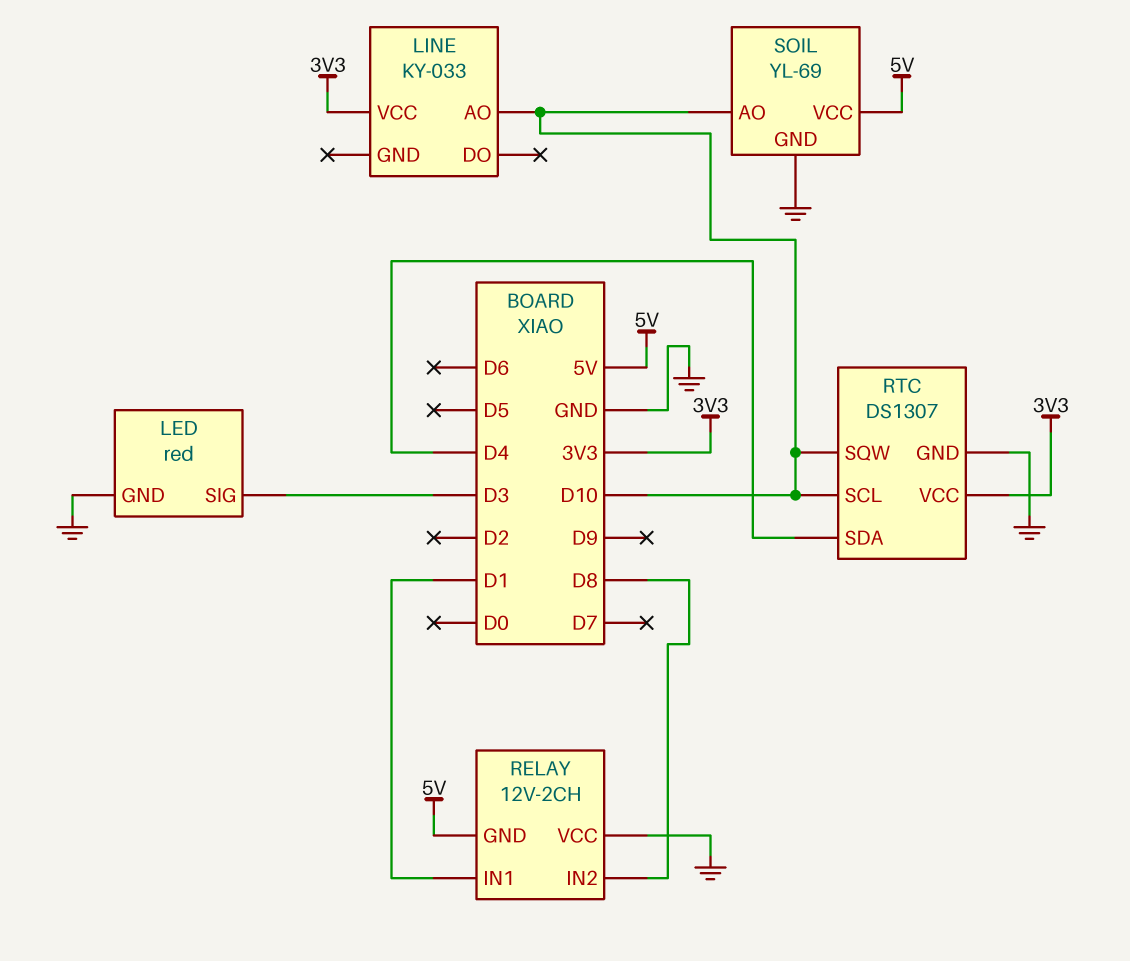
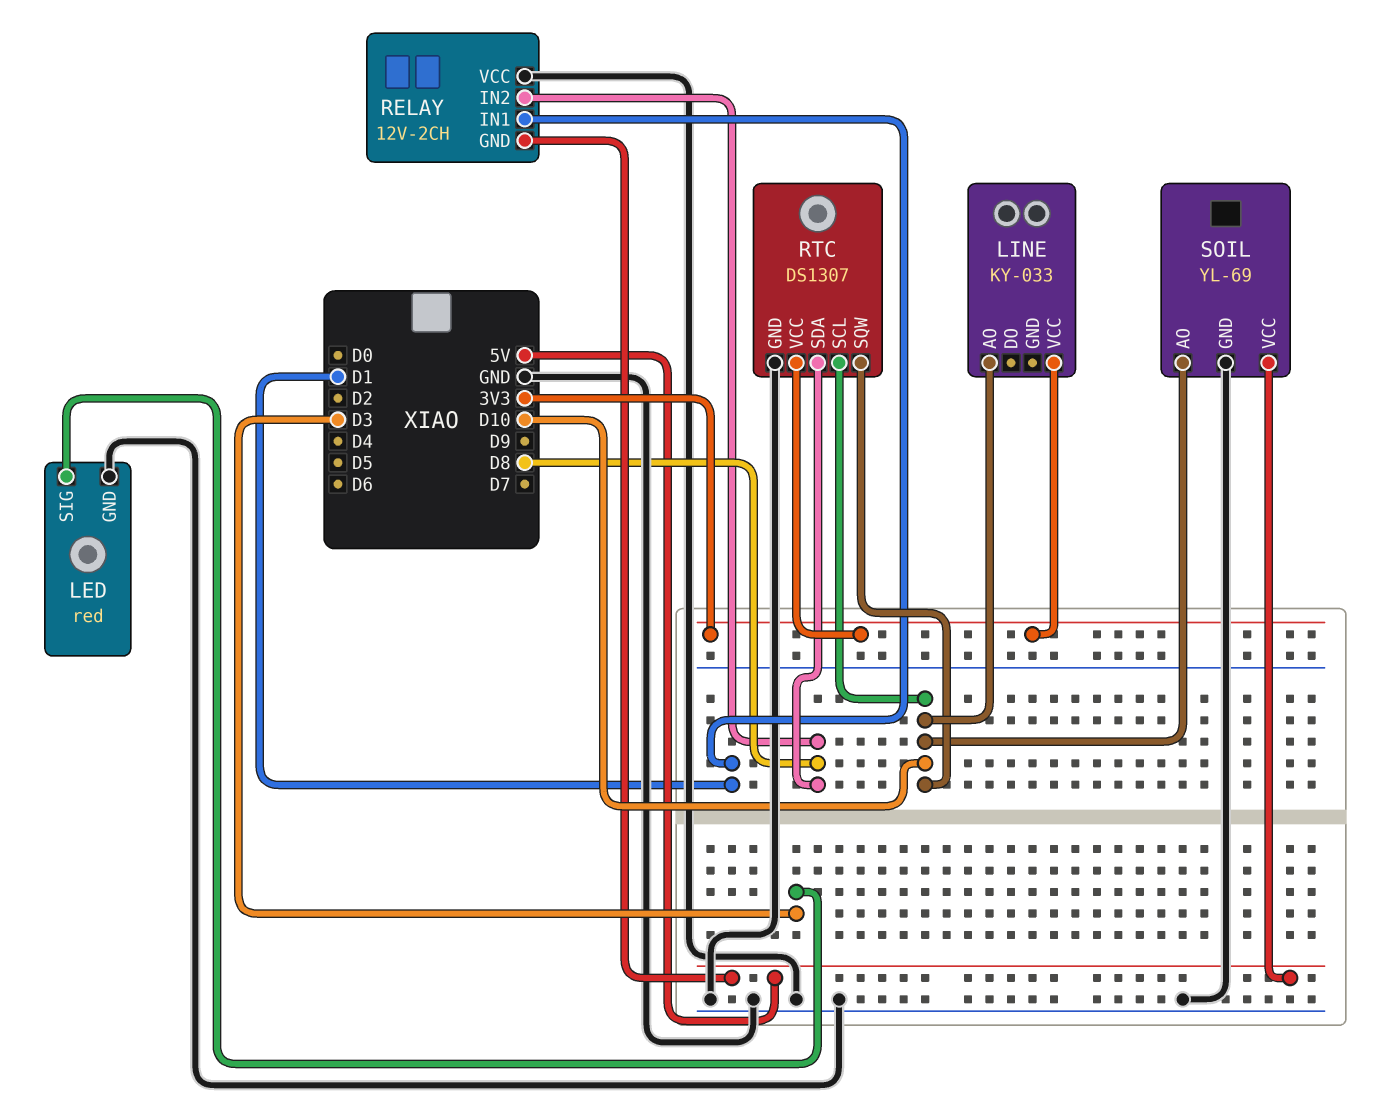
RTC pin SDA: D4 -> D8

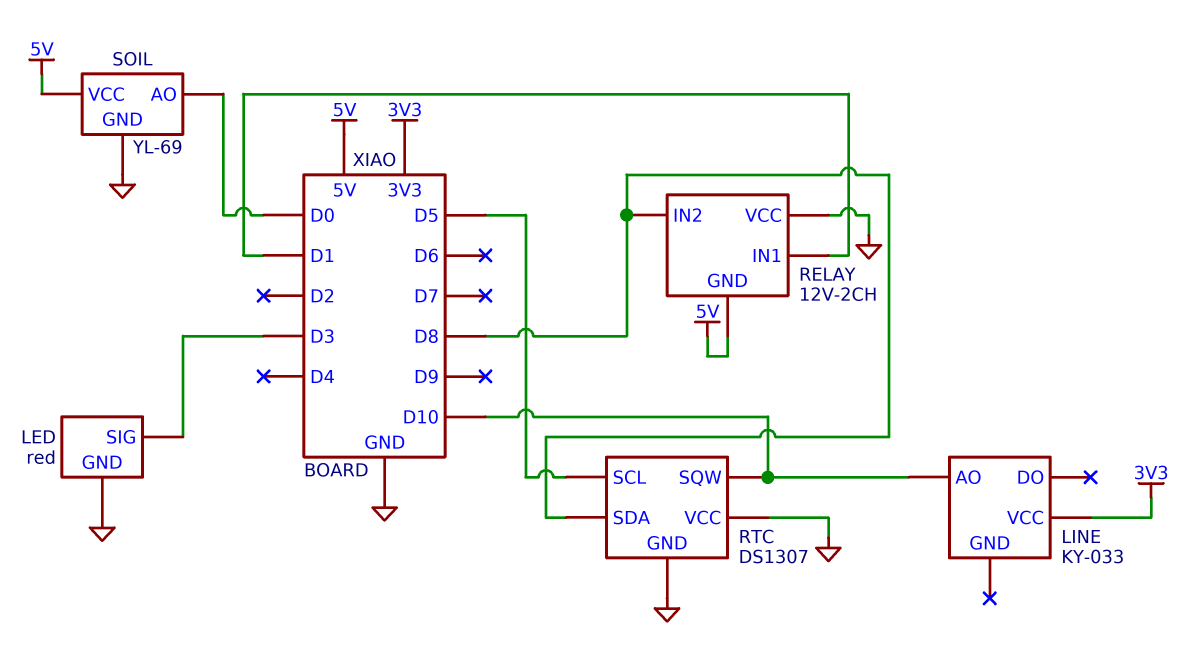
RTC pin SCL: D10 -> D5
RTC pin VCC: 3V3 -> GND
SOIL pin AO: D10 -> D0

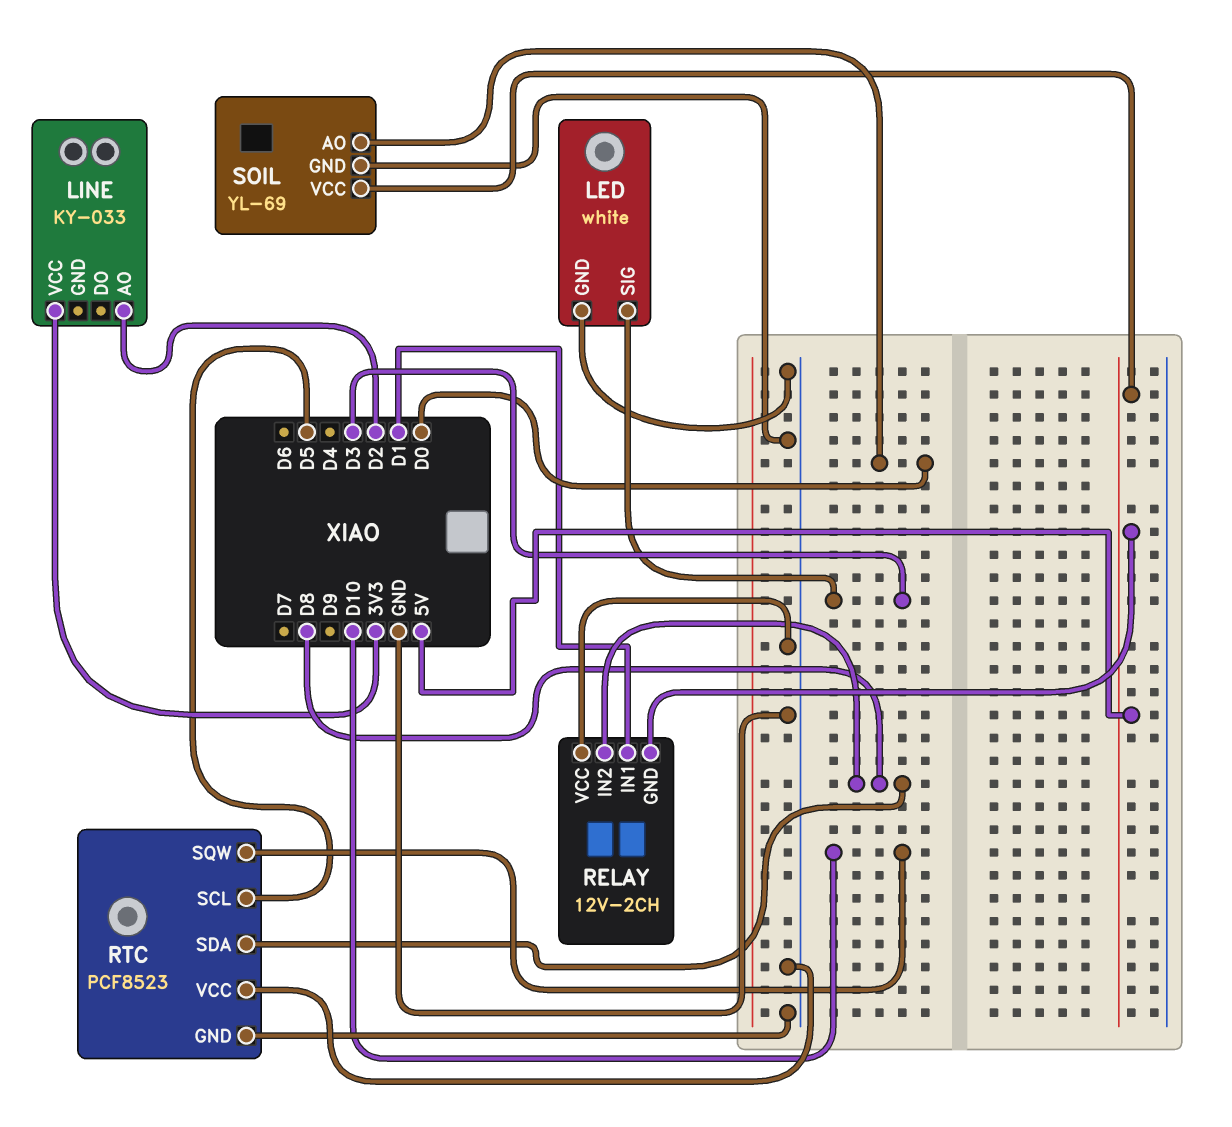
LED: red -> white
LINE pin AO: D10 -> D2
RTC: DS1307 -> PCF8523

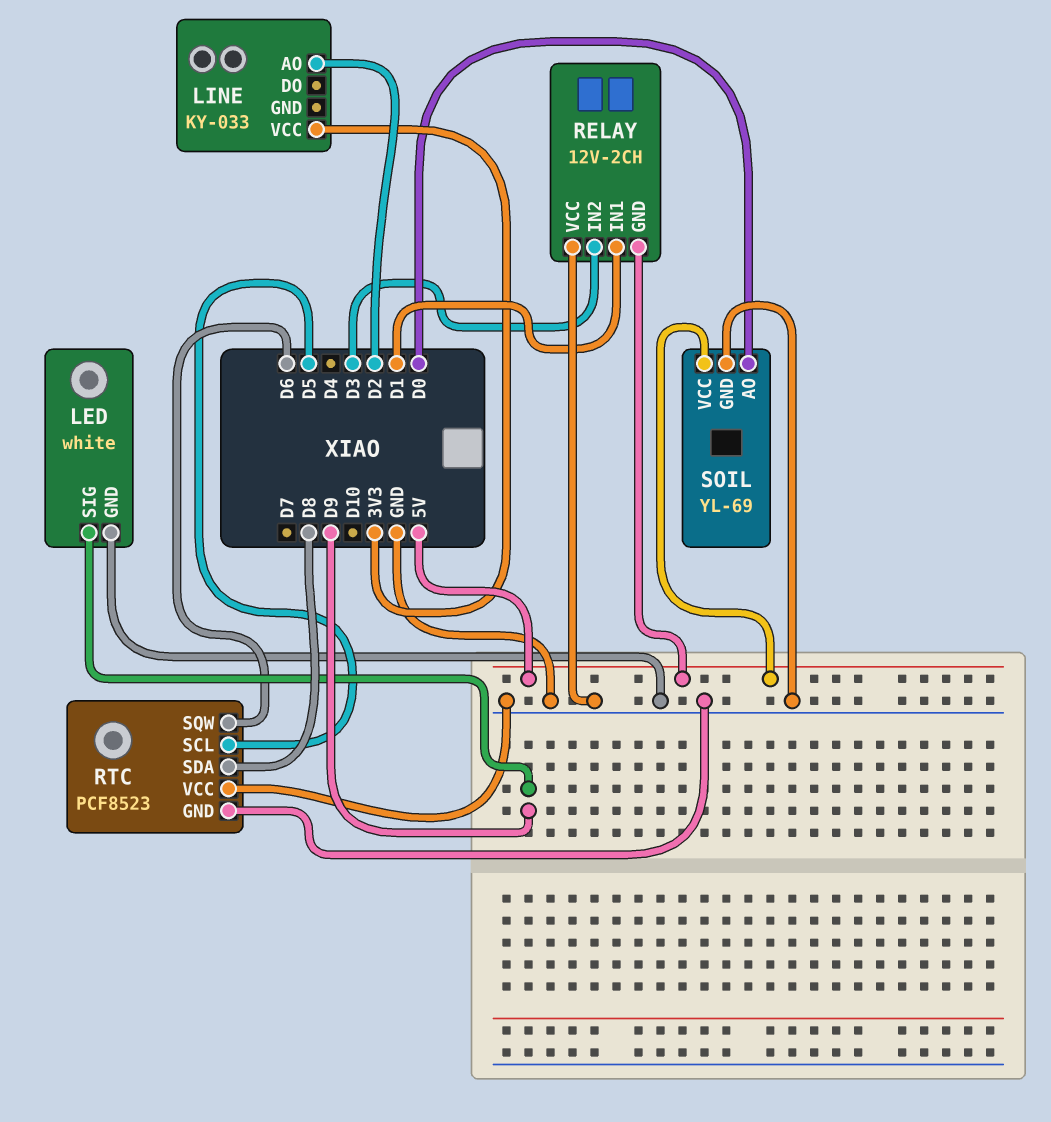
LED pin SIG: D3 -> D9
RELAY pin IN2: D8 -> D3
RTC pin SQW: D10 -> D6

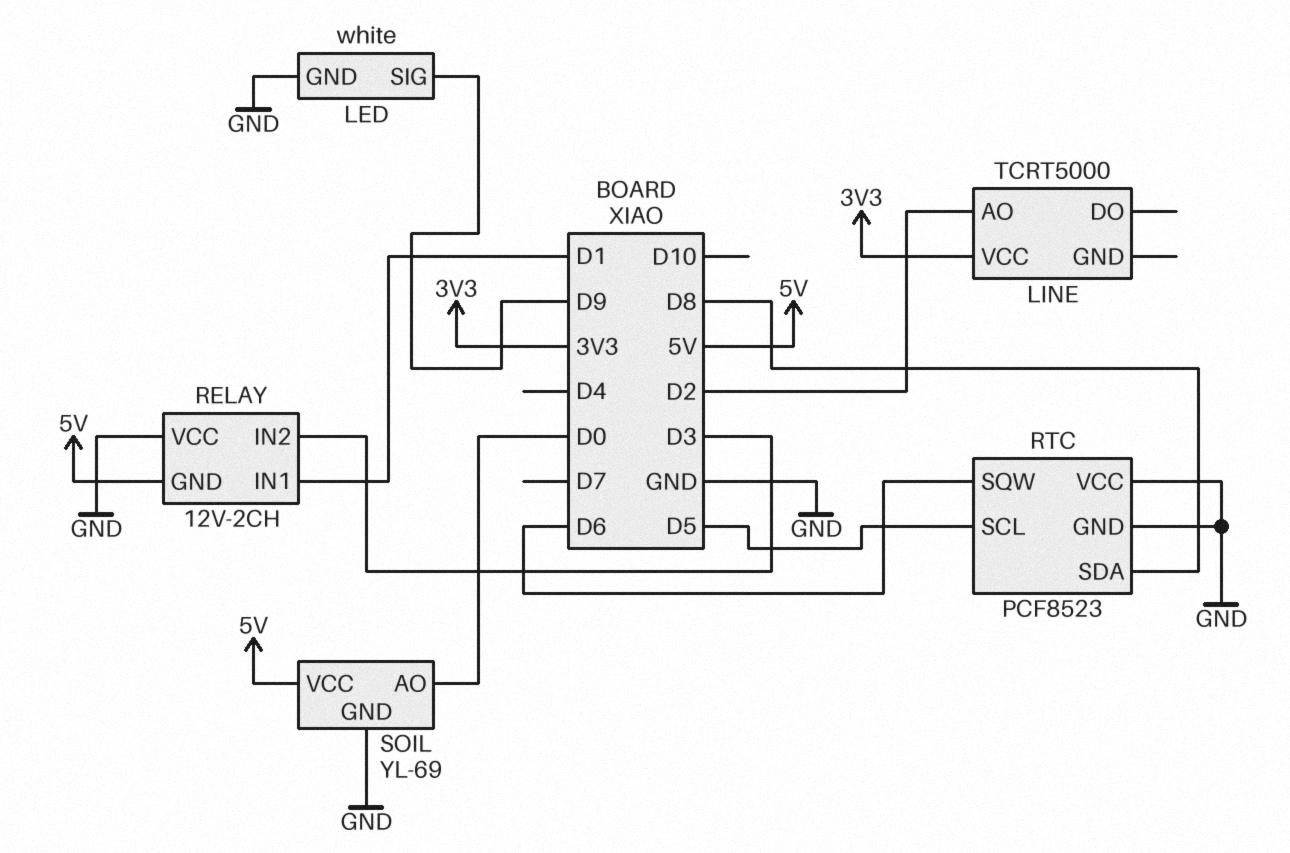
LINE: KY-033 -> TCRT5000

